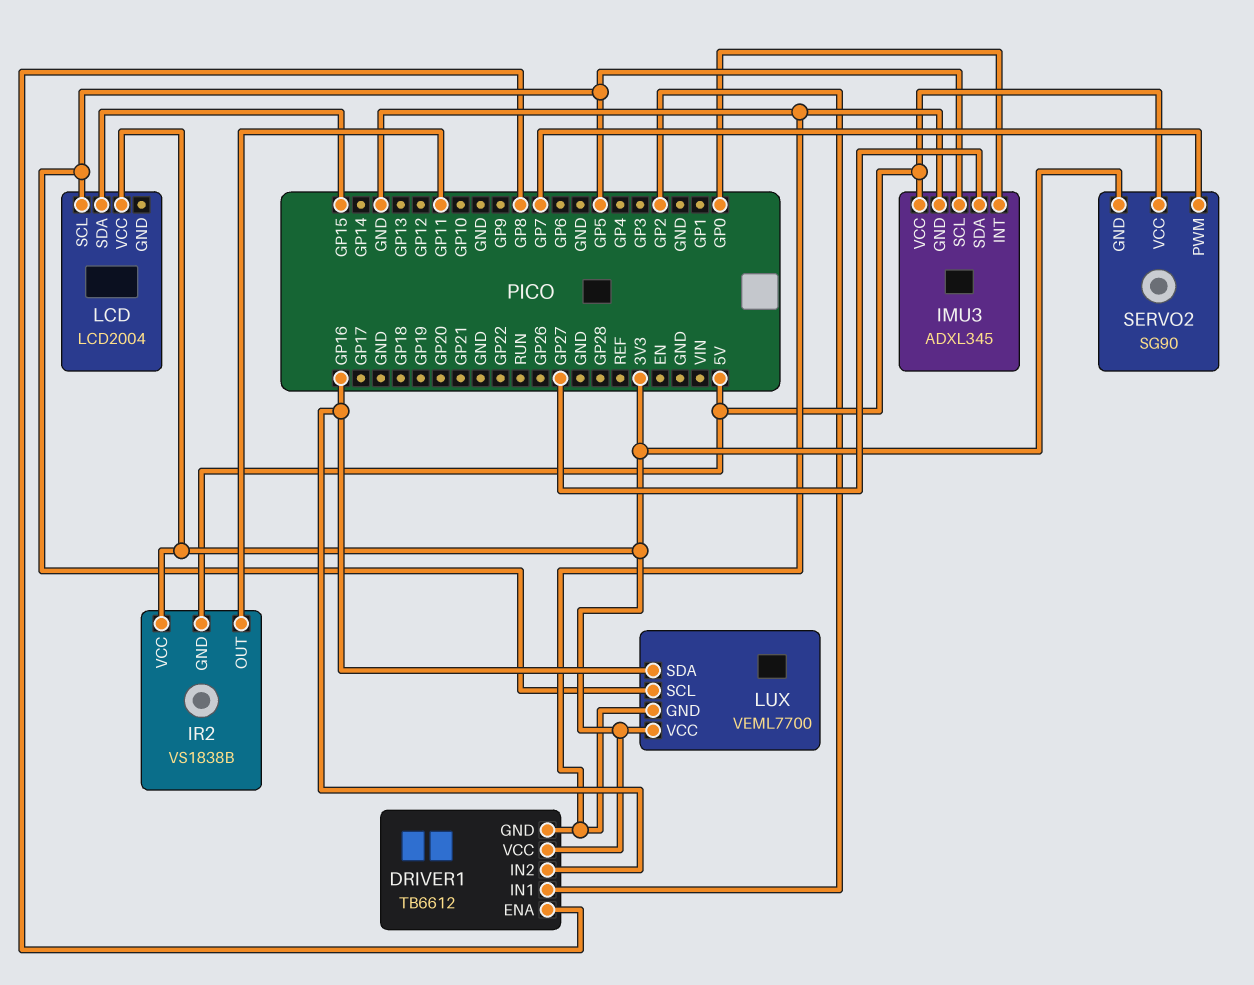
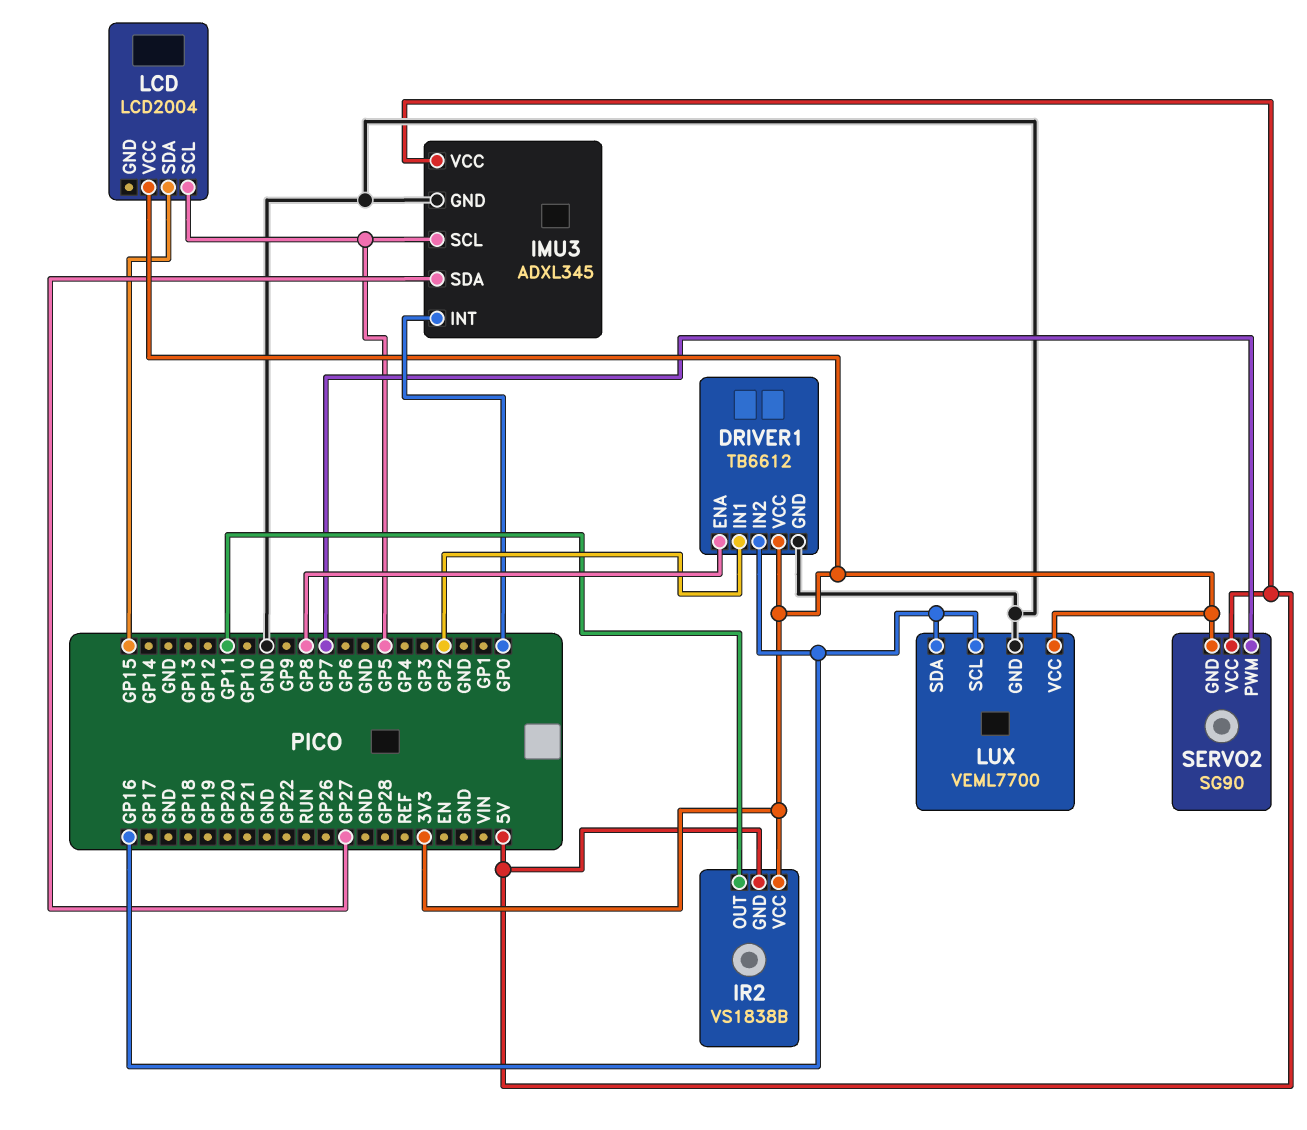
LUX pin SCL: GP5 -> GP16

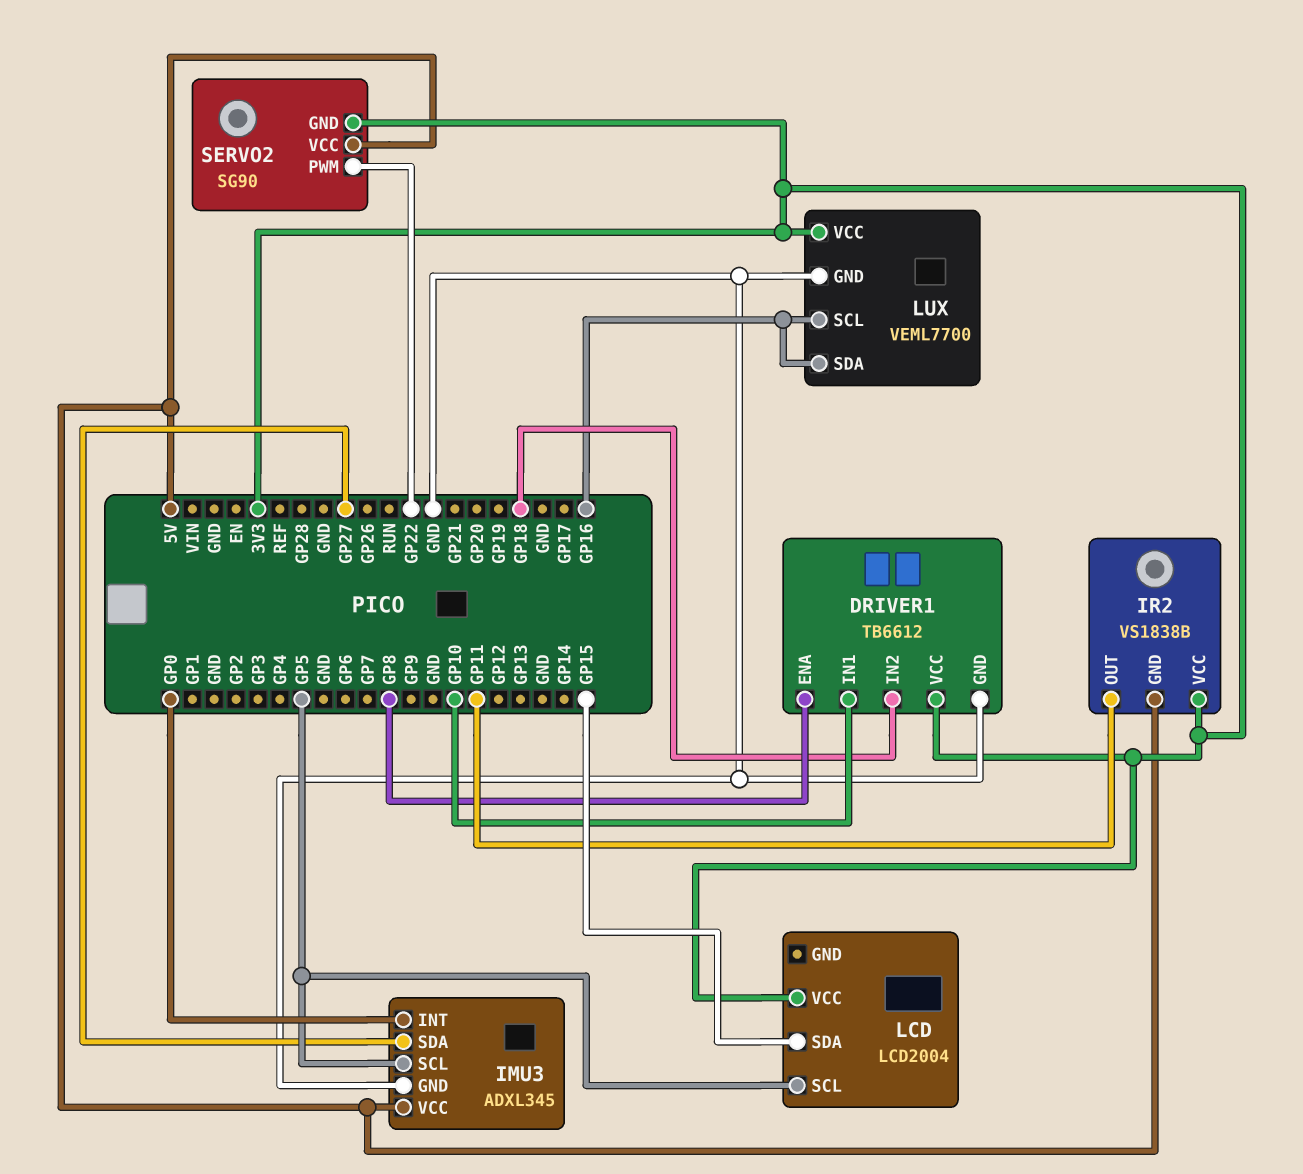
DRIVER1 pin IN1: GP2 -> GP10
DRIVER1 pin IN2: GP16 -> GP18
SERVO2 pin PWM: GP7 -> GP22

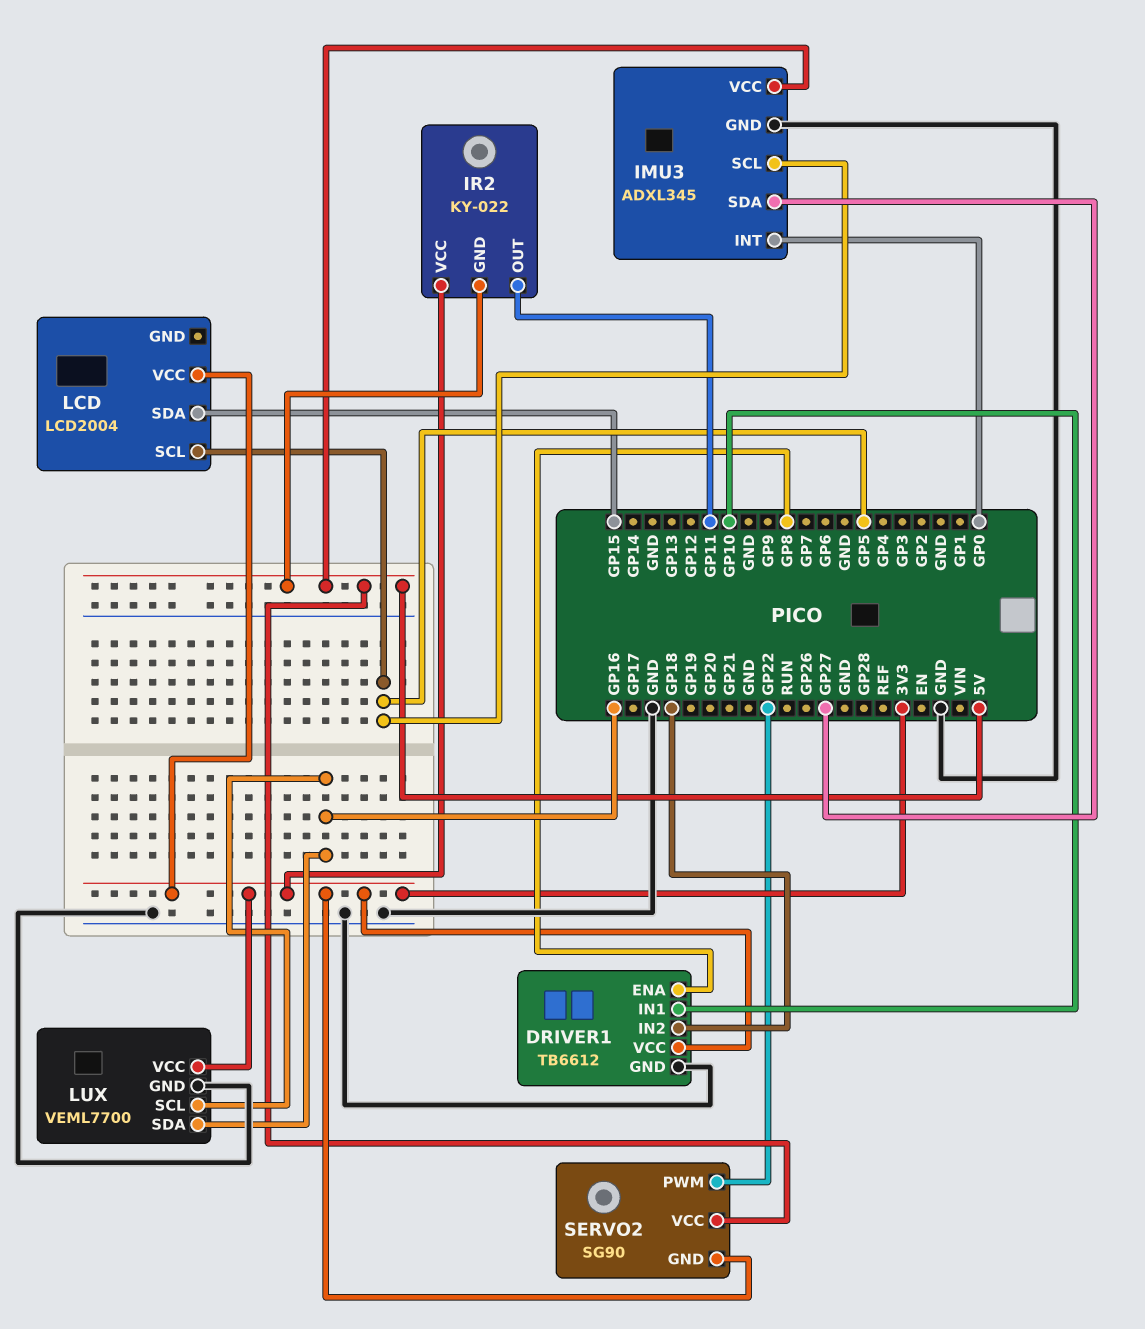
IR2: VS1838B -> KY-022

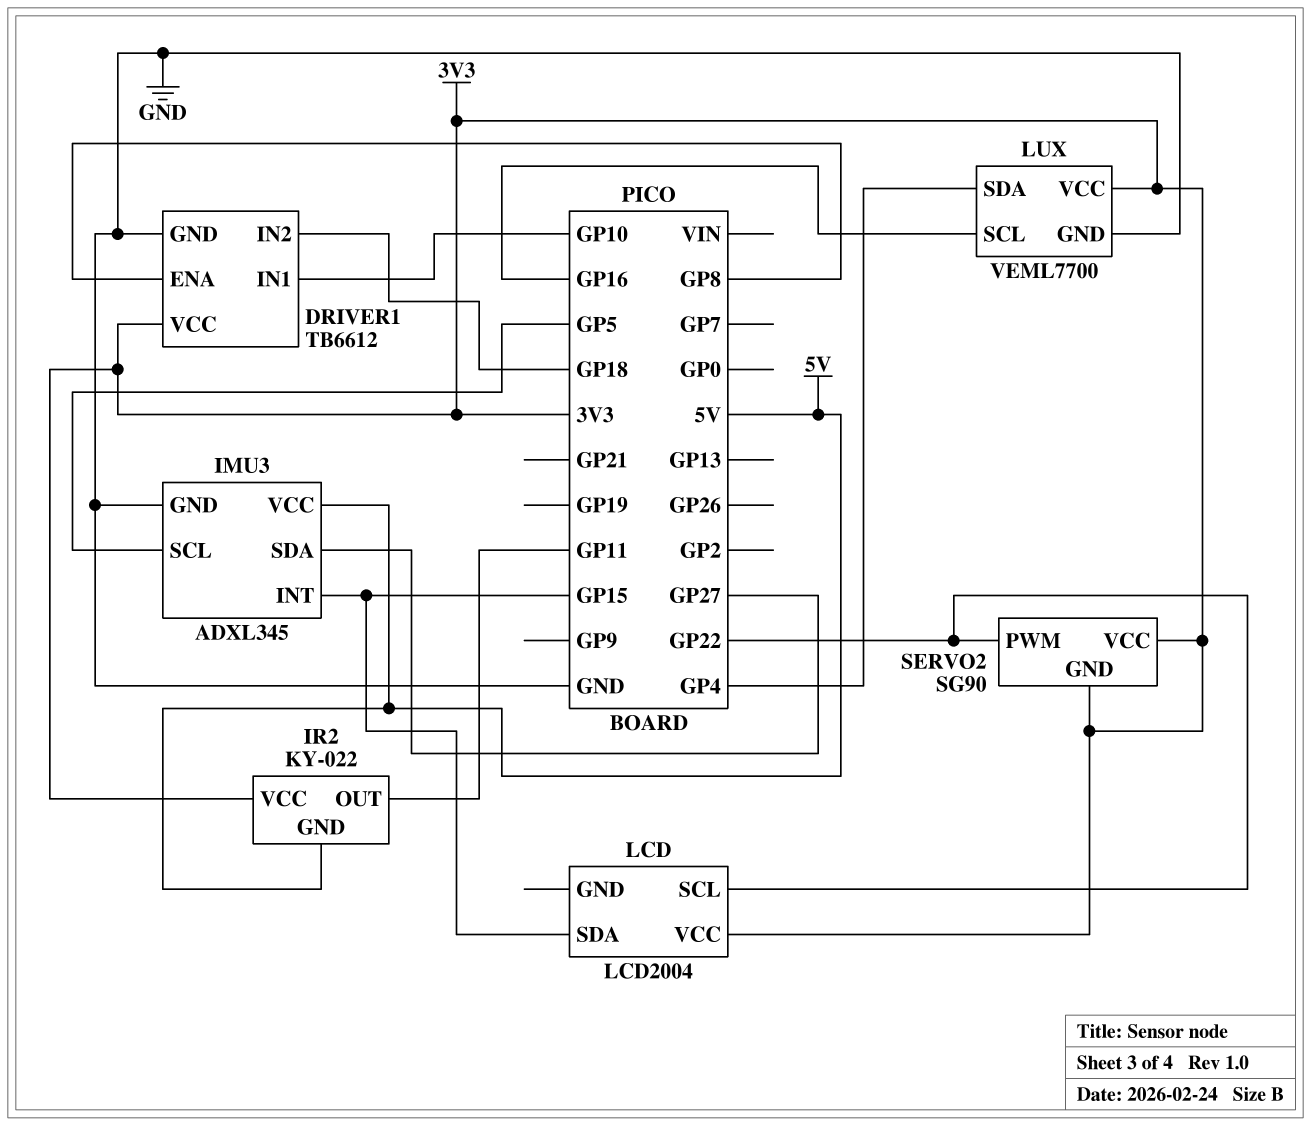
IMU3 pin INT: GP0 -> GP15
LCD pin SCL: GP5 -> GP22
LUX pin SDA: GP16 -> GP4
SERVO2 pin VCC: 5V -> 3V3

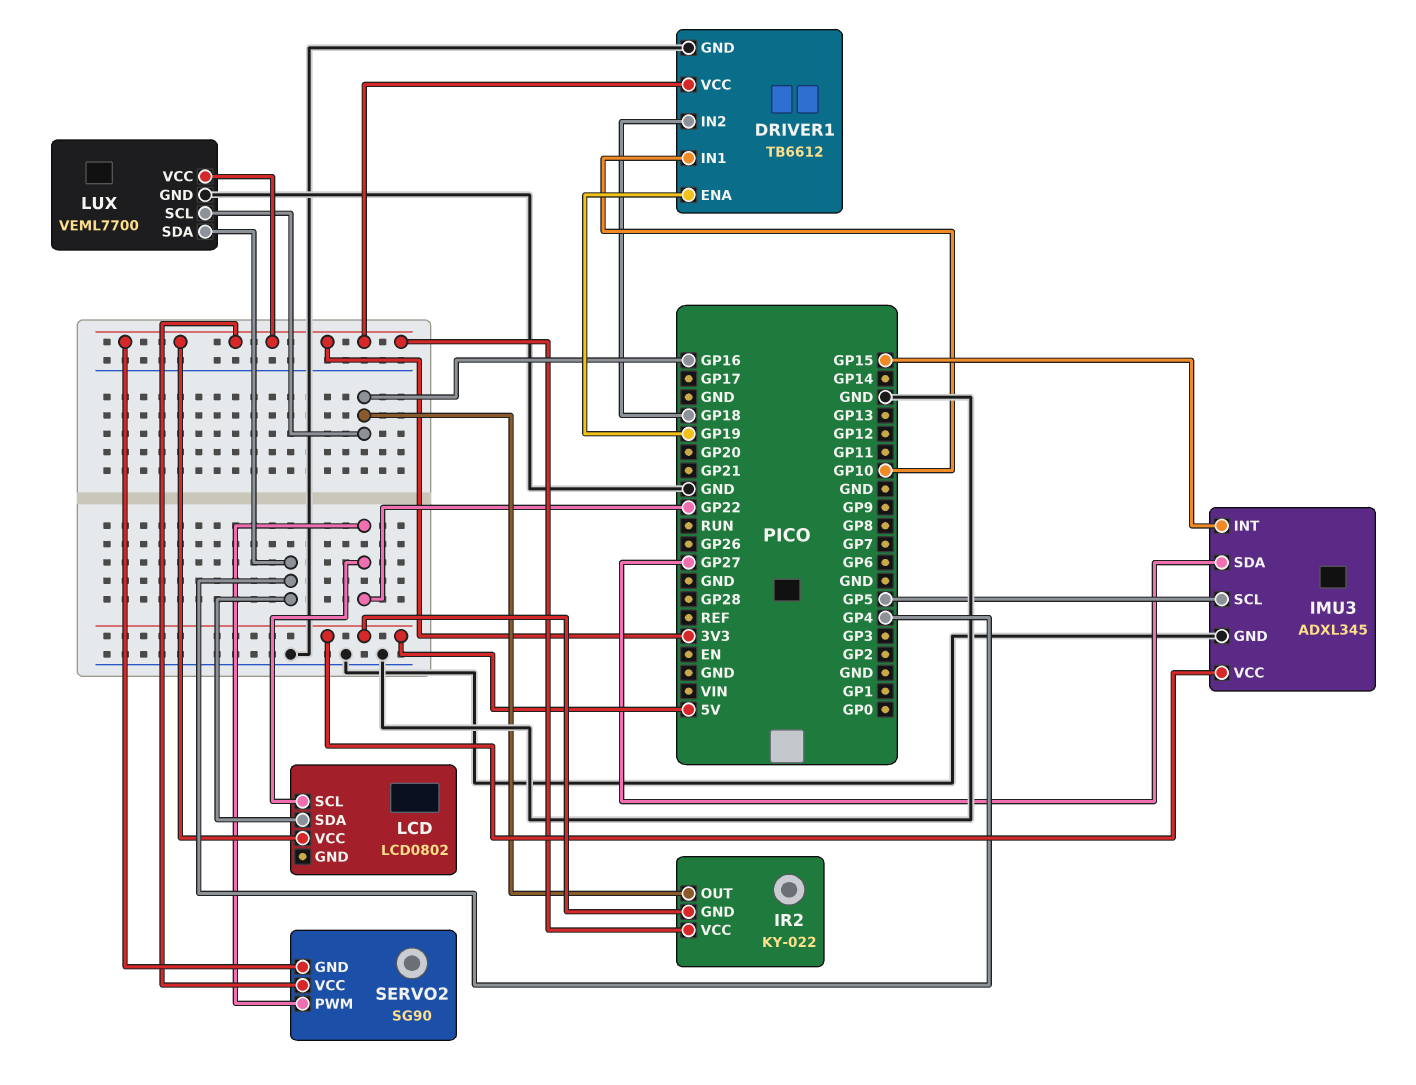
DRIVER1 pin ENA: GP8 -> GP19
IR2 pin OUT: GP11 -> GP16
LCD: LCD2004 -> LCD0802
LCD pin SDA: GP15 -> GP4

